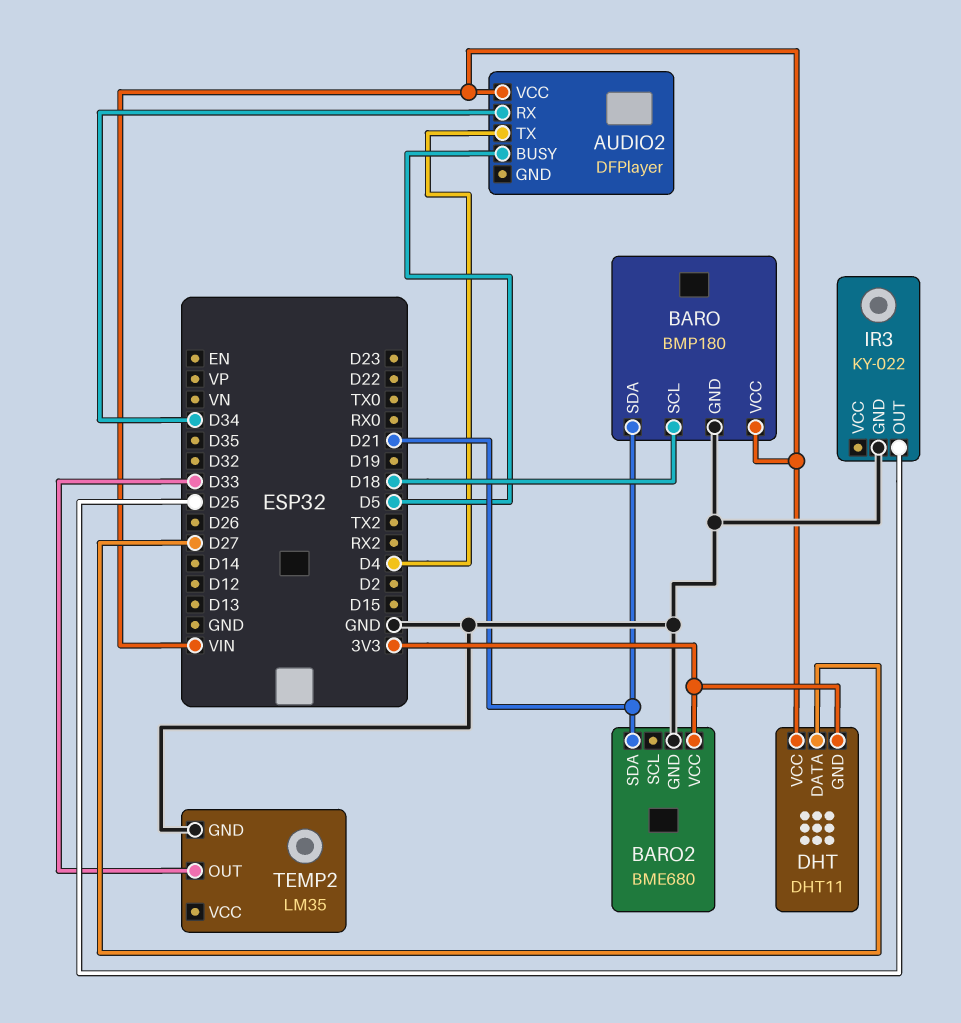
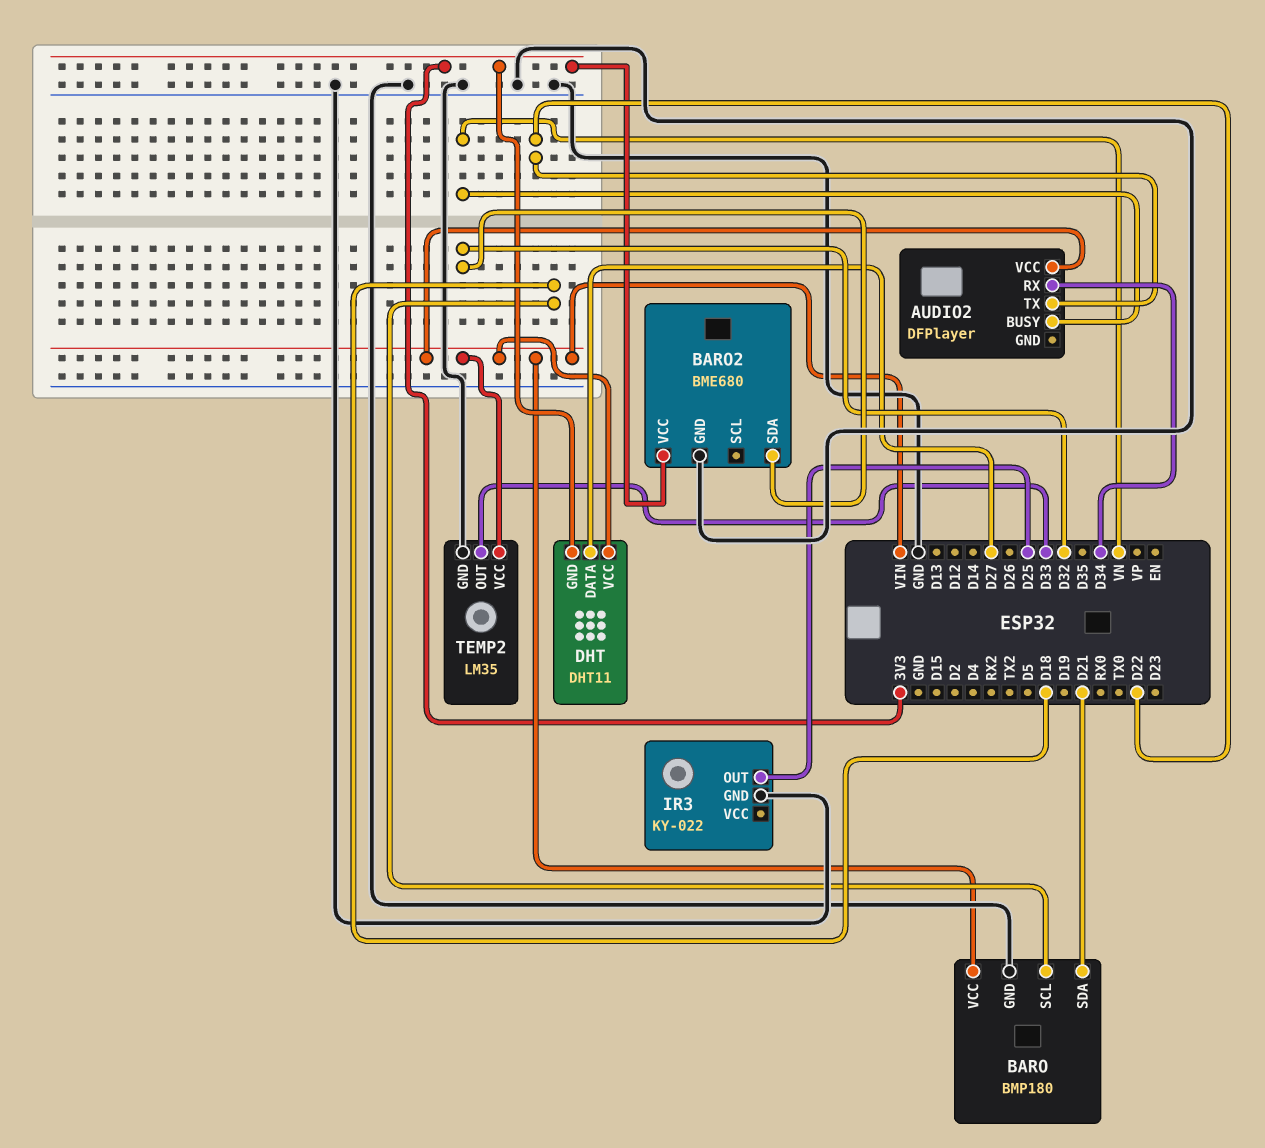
AUDIO2 pin BUSY: D5 -> VN
AUDIO2 pin TX: D4 -> D22
BARO2 pin SDA: D21 -> D32
TEMP2 pin VCC: none -> VIN

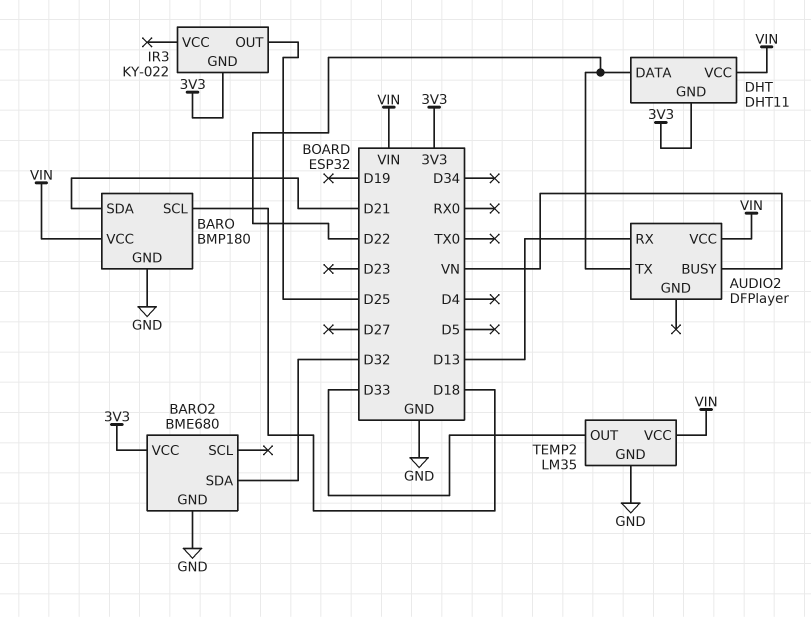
AUDIO2 pin RX: D34 -> D13
DHT pin DATA: D27 -> D22
IR3 pin GND: GND -> 3V3

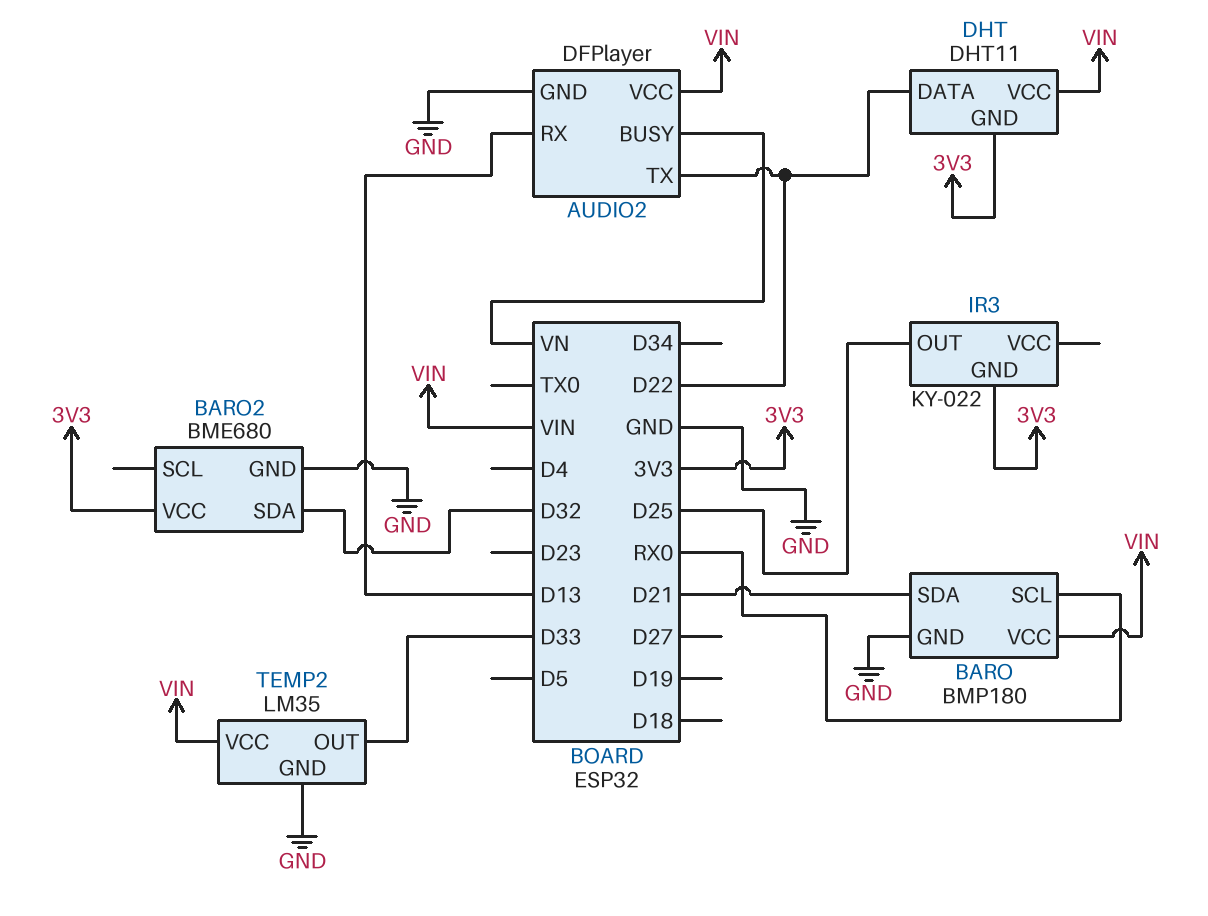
AUDIO2 pin GND: none -> GND
BARO pin SCL: D18 -> RX0

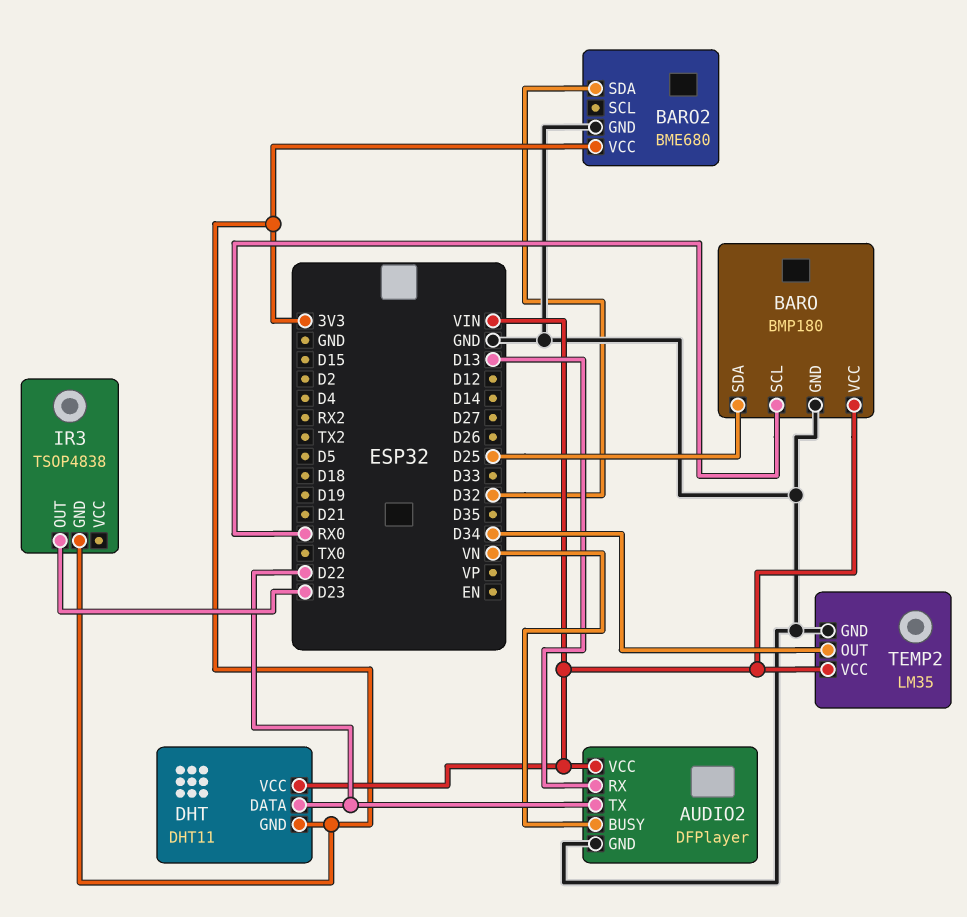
BARO pin SDA: D21 -> D25
IR3: KY-022 -> TSOP4838
IR3 pin OUT: D25 -> D23
TEMP2 pin OUT: D33 -> D34

